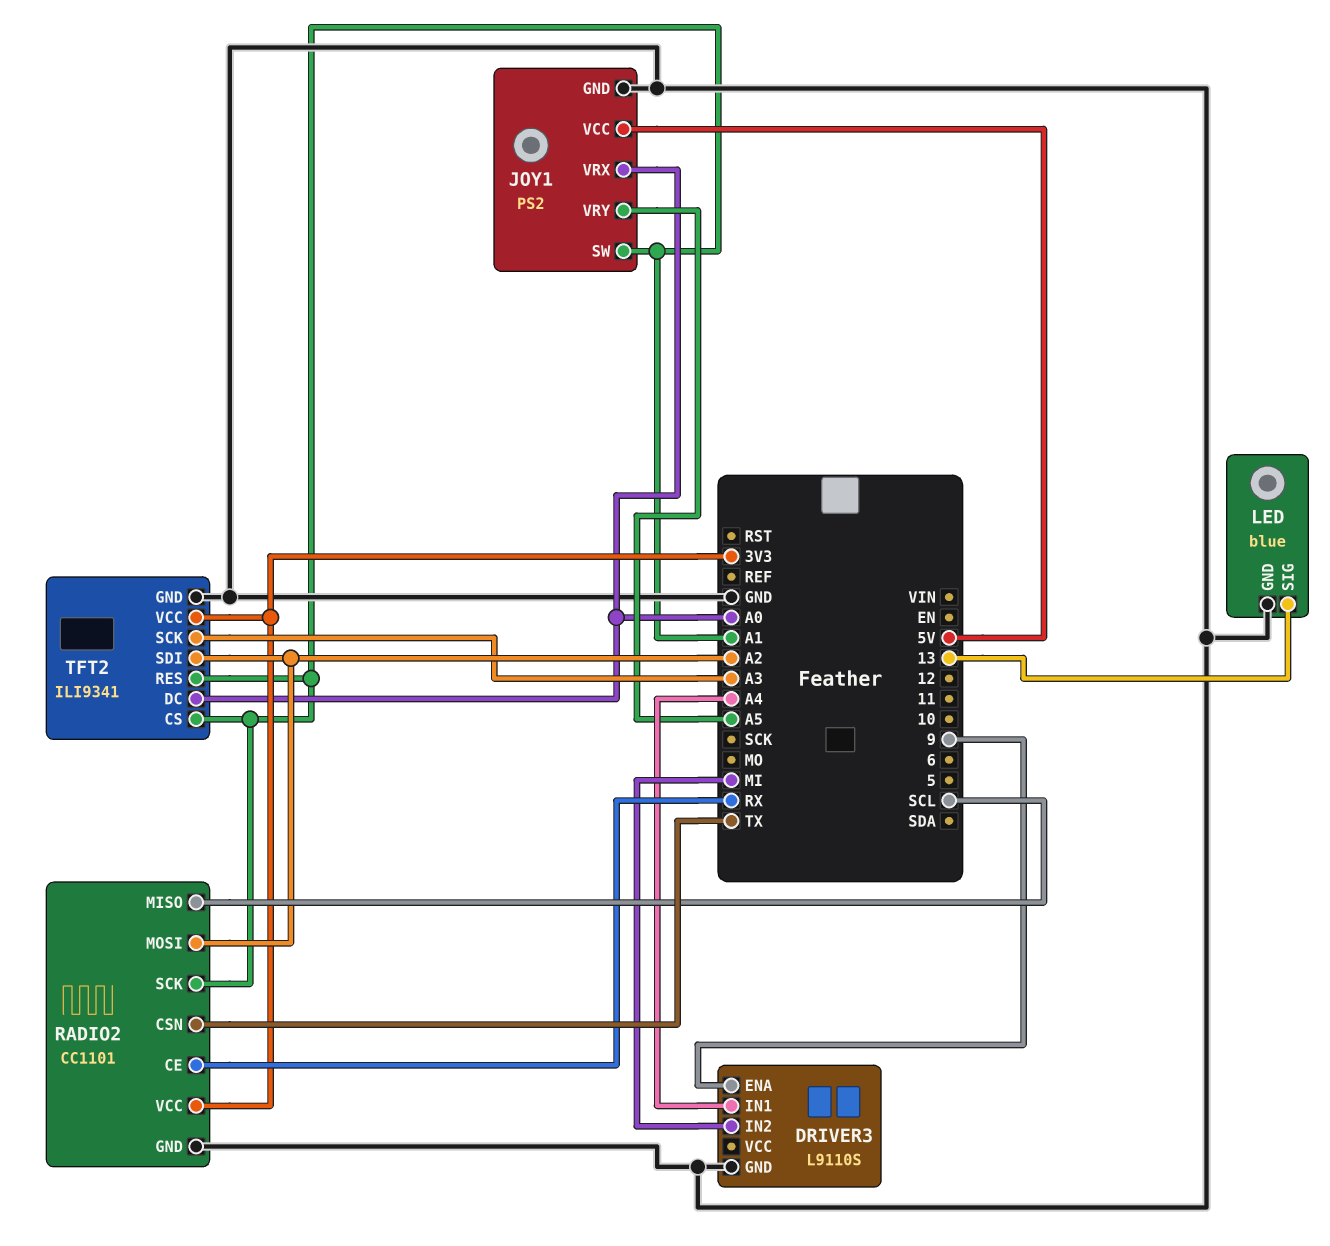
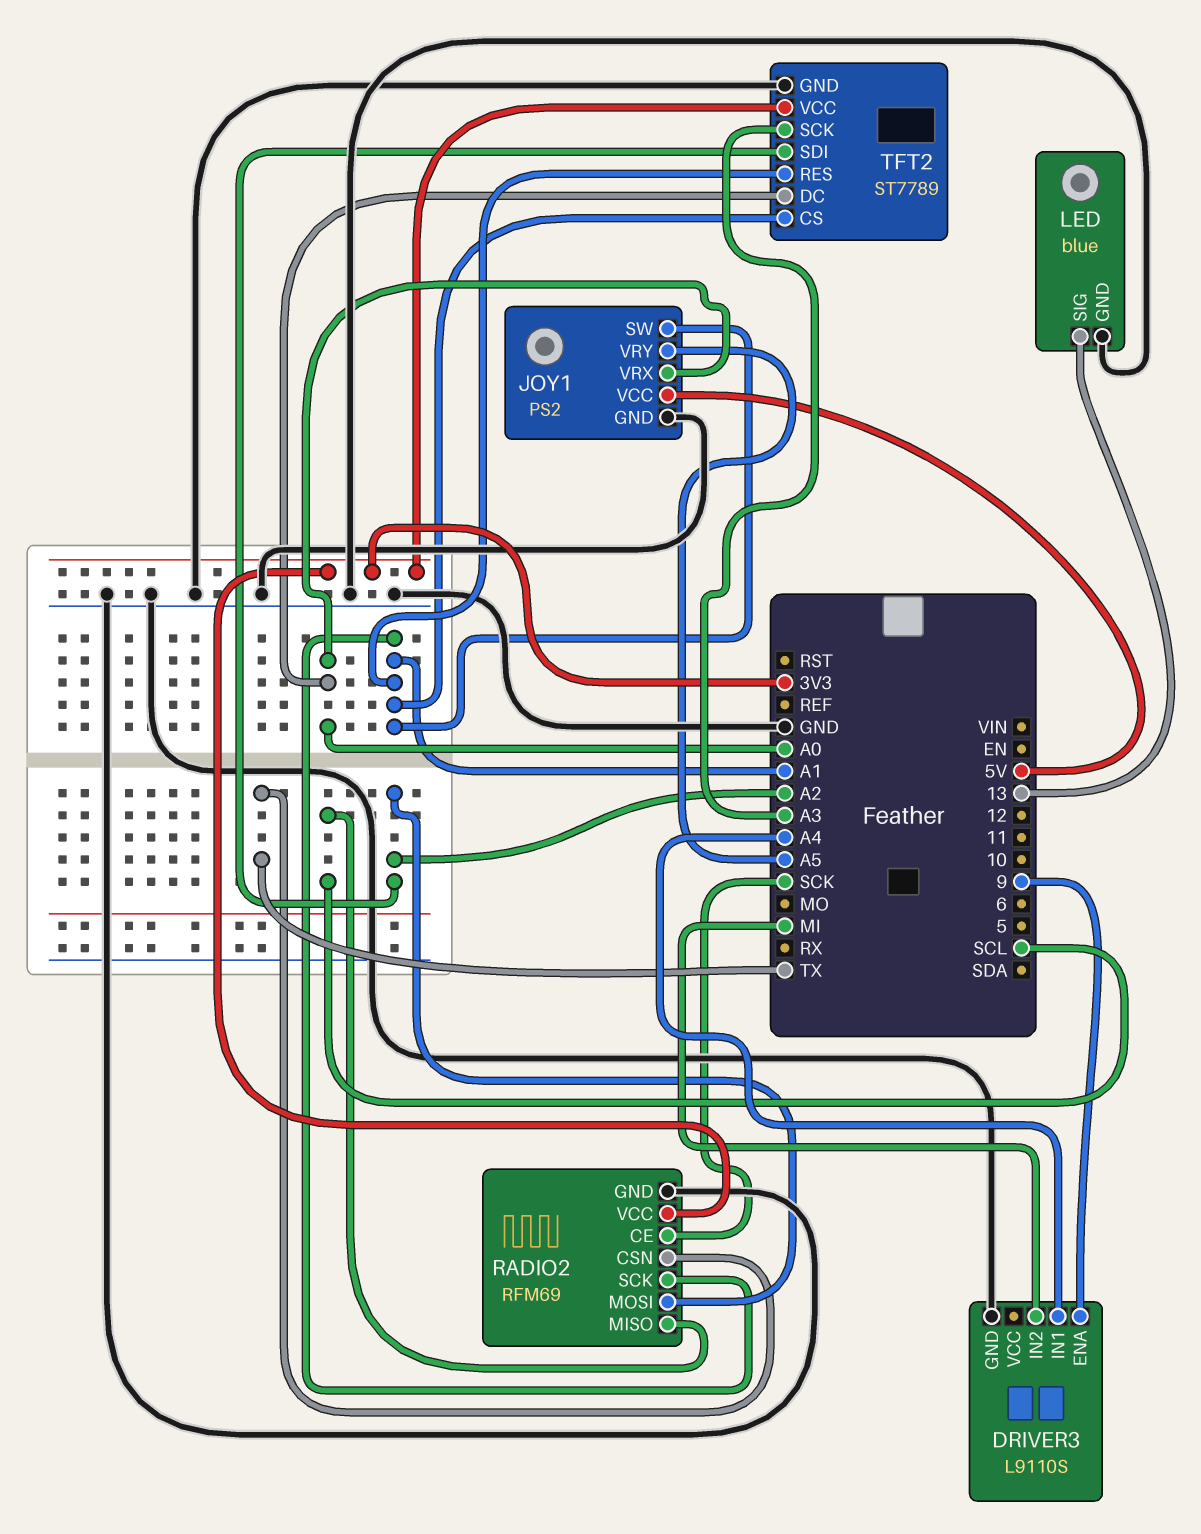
RADIO2: CC1101 -> RFM69
RADIO2 pin CE: RX -> SCK
TFT2: ILI9341 -> ST7789

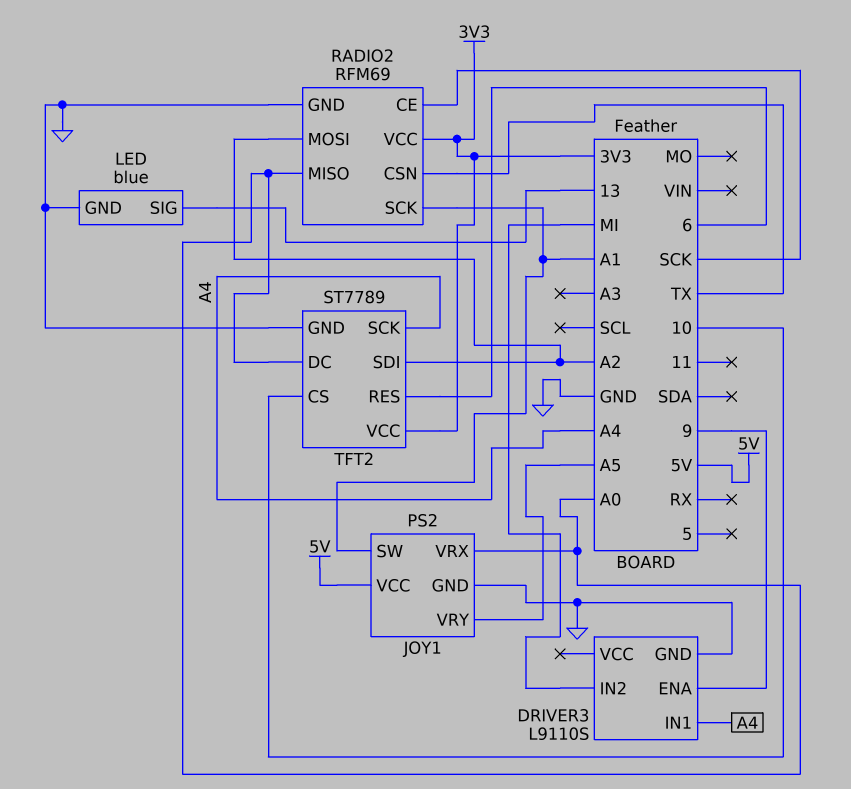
RADIO2 pin MISO: SCL -> A0
TFT2 pin CS: A1 -> 10
TFT2 pin RES: A1 -> 6
TFT2 pin SCK: A3 -> A4

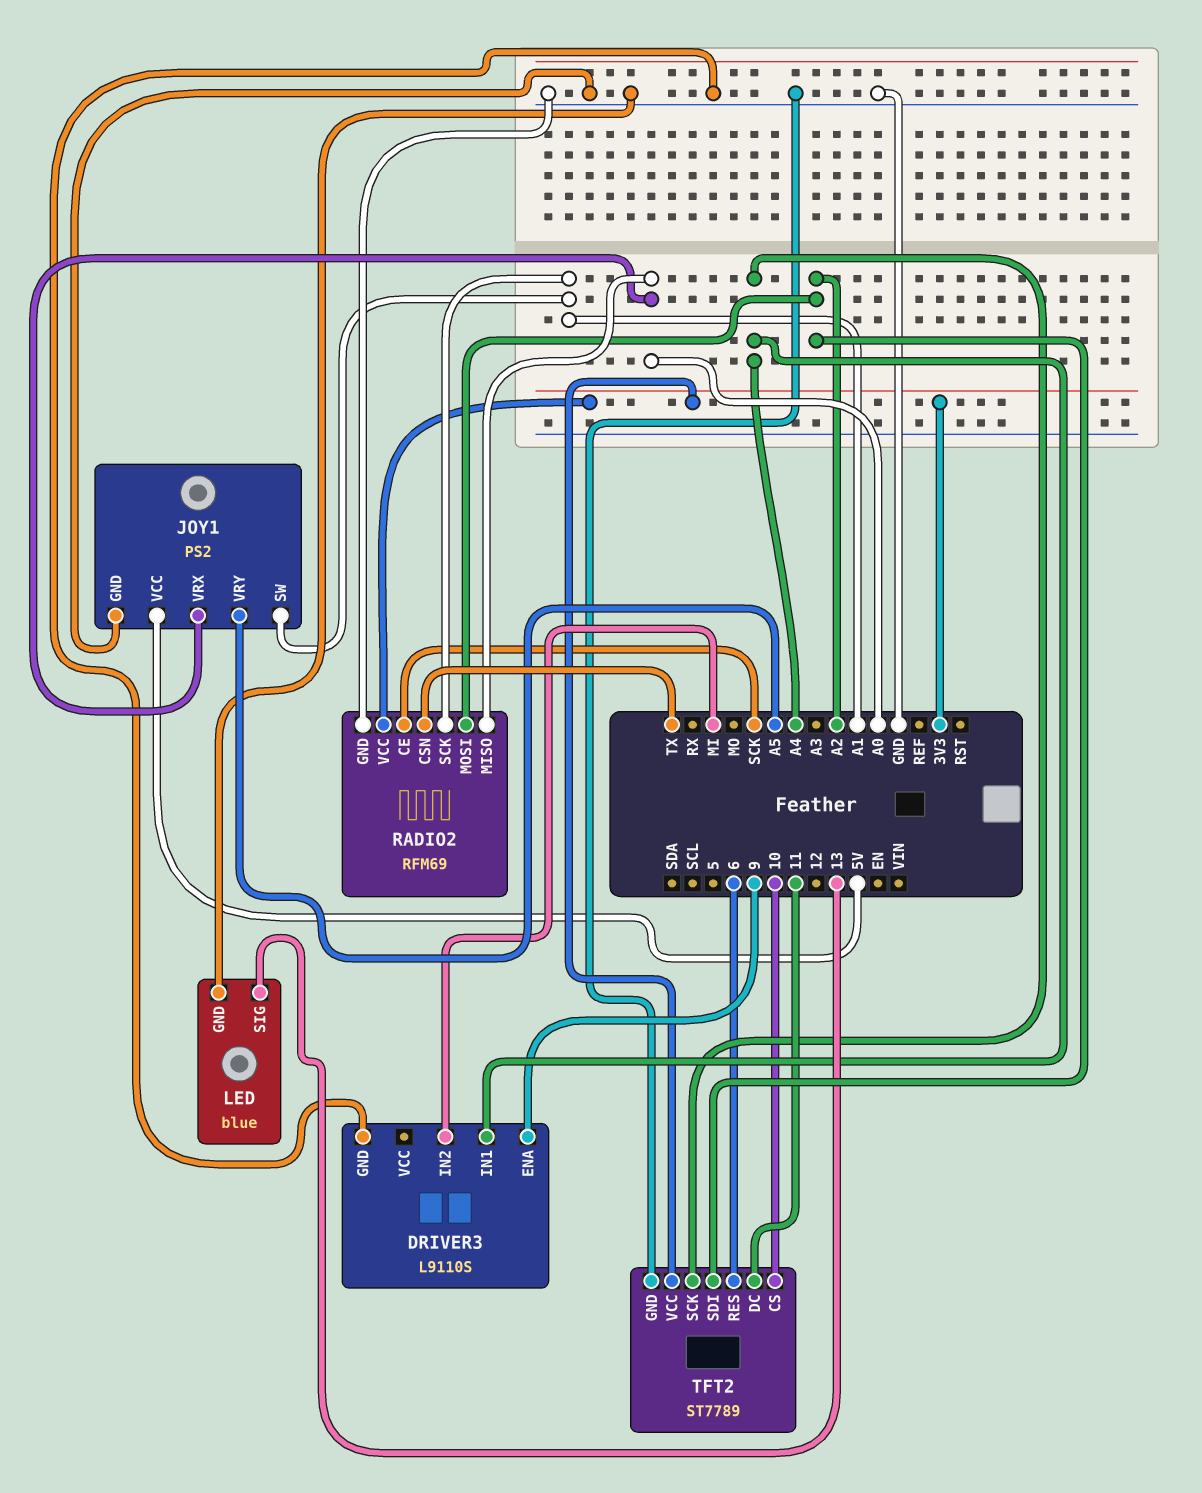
TFT2 pin DC: A0 -> 11

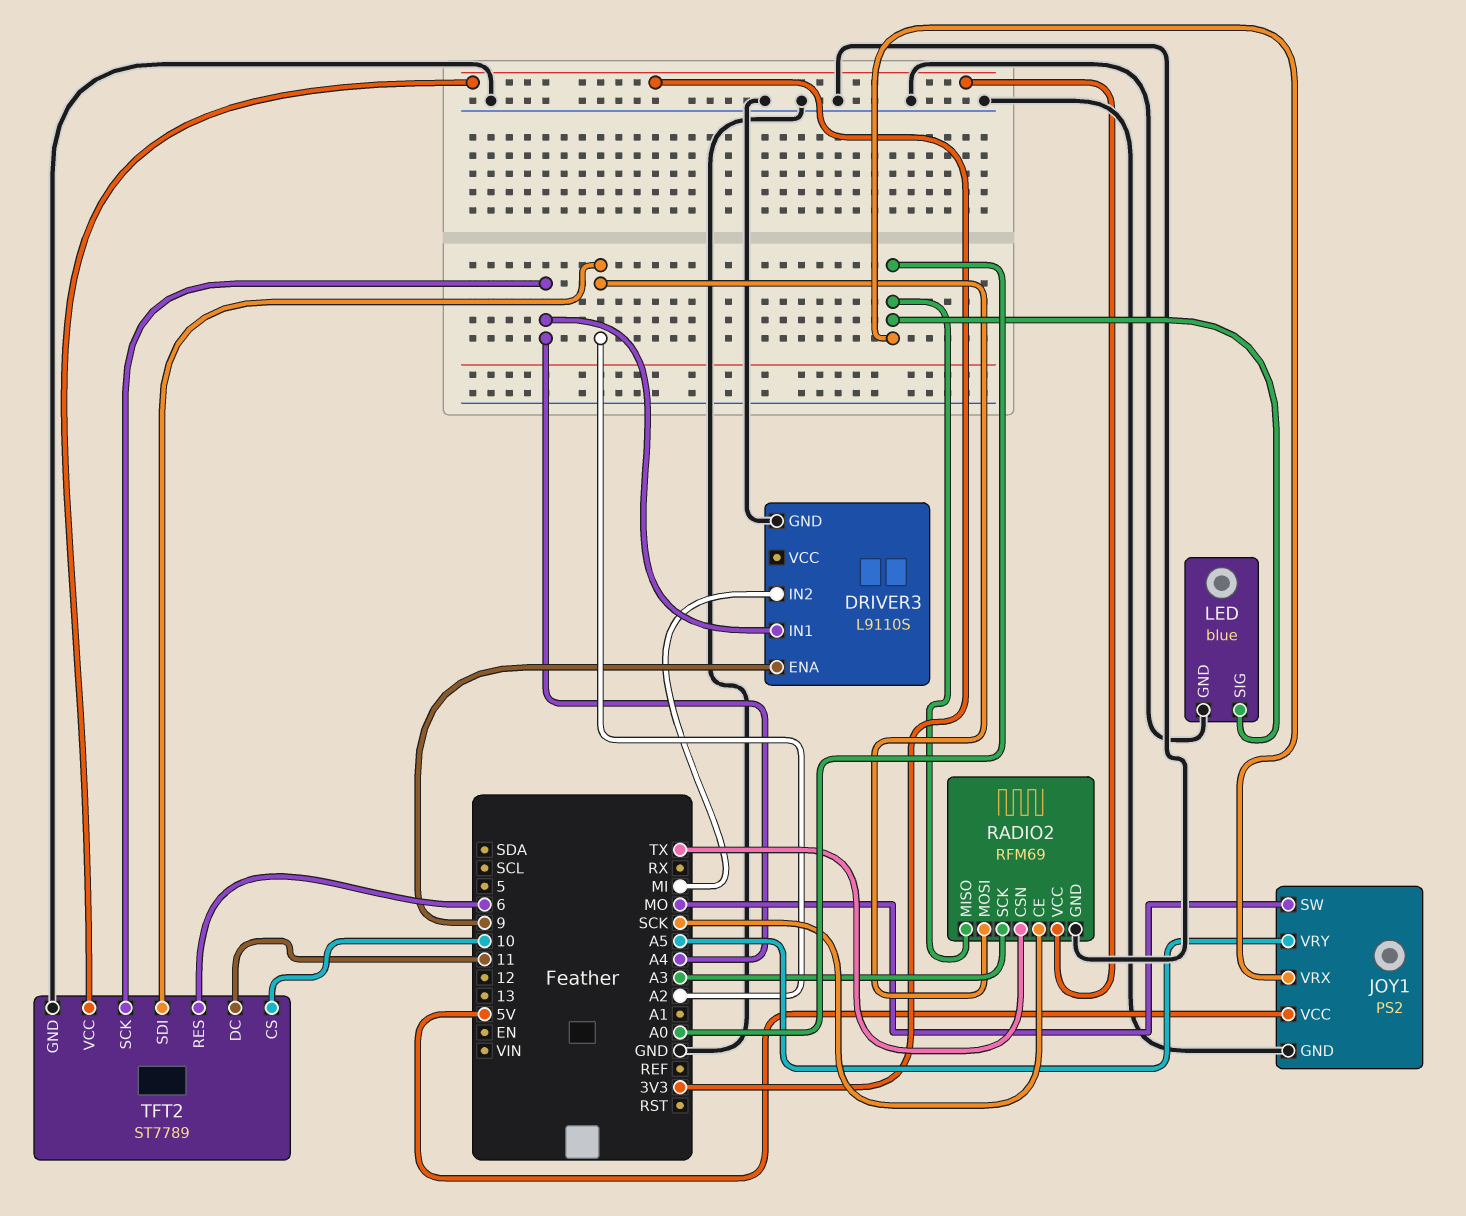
JOY1 pin SW: A1 -> MO
LED pin SIG: 13 -> A0
RADIO2 pin SCK: A1 -> A3

